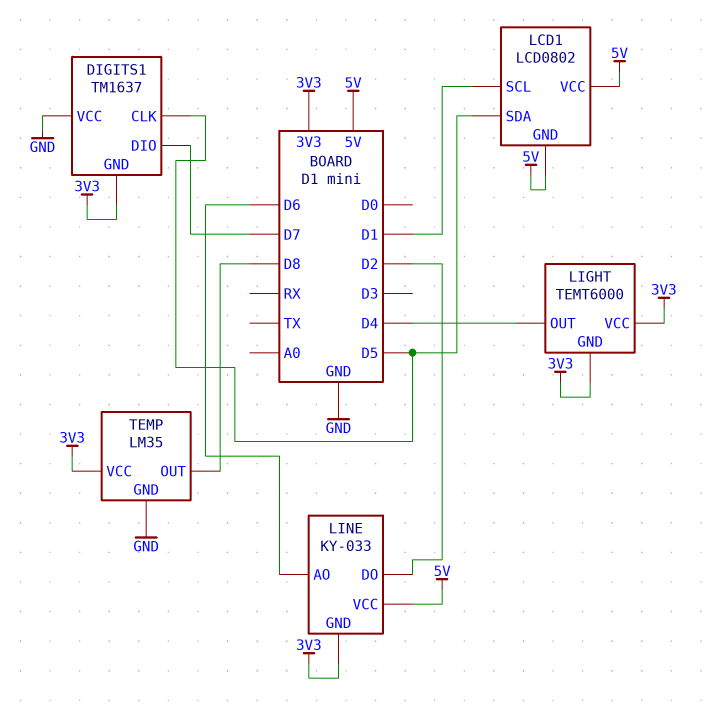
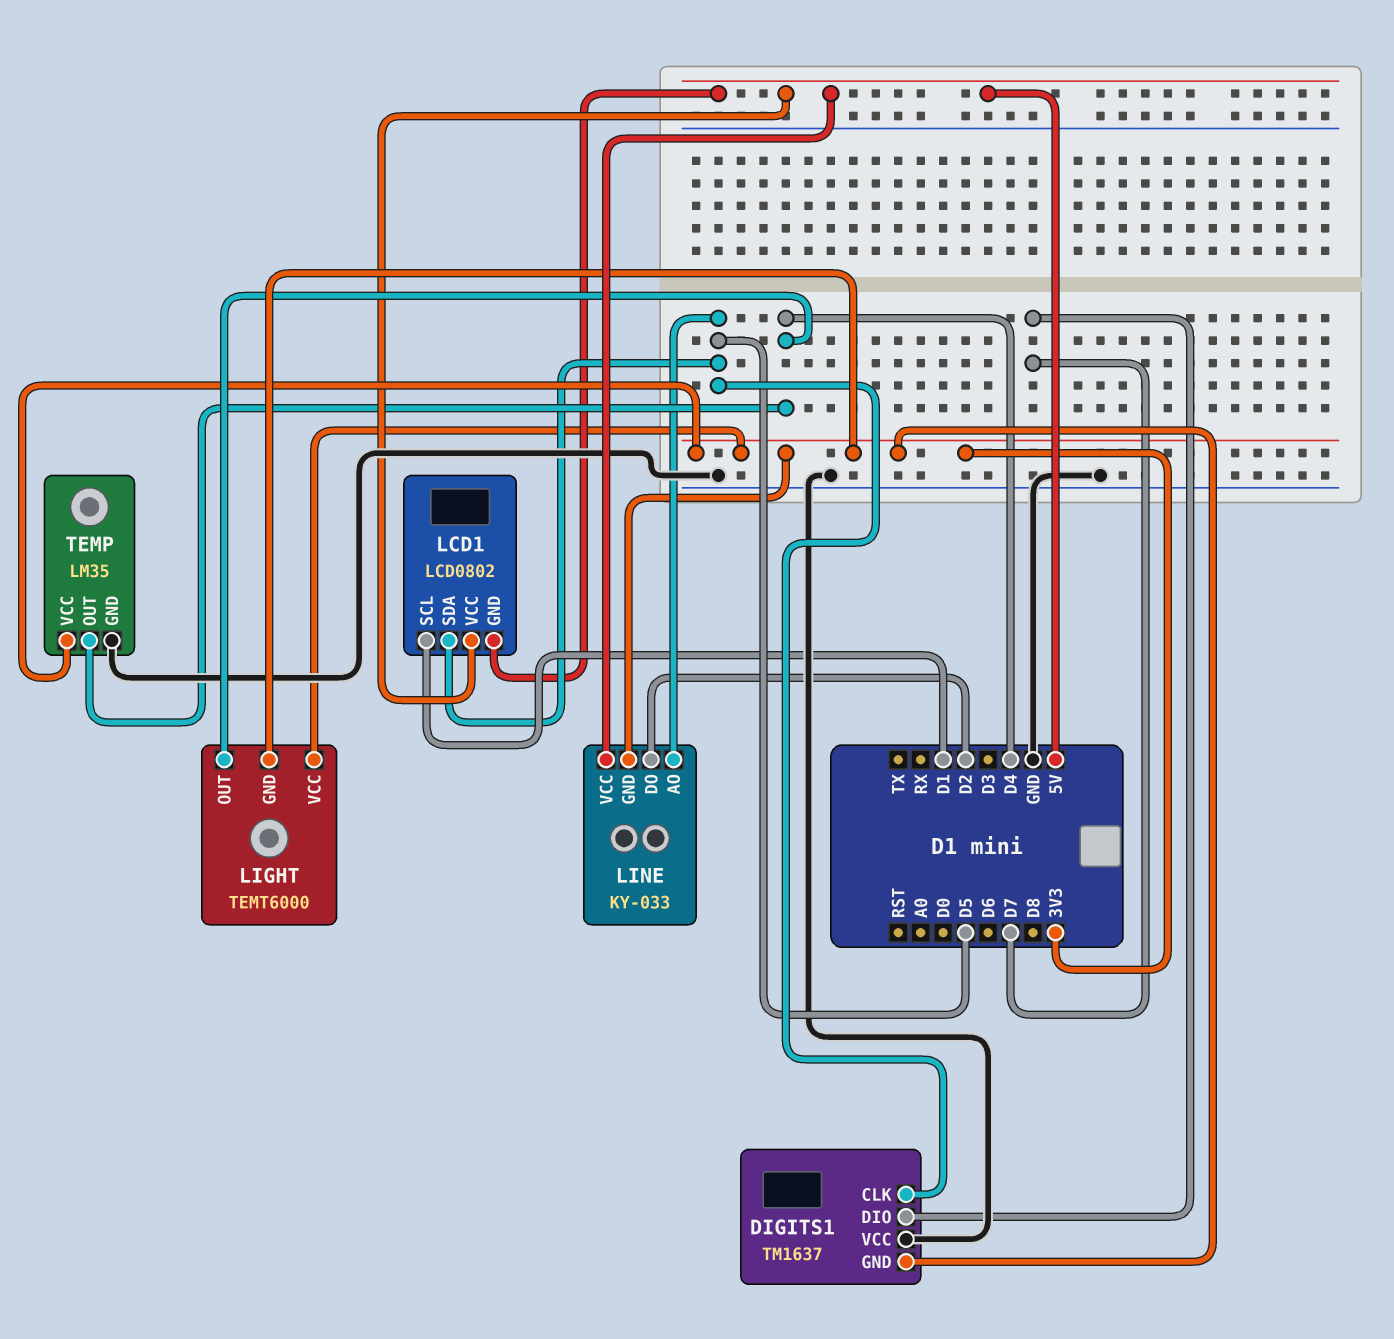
LINE pin AO: D6 -> D5
TEMP pin OUT: D8 -> D4

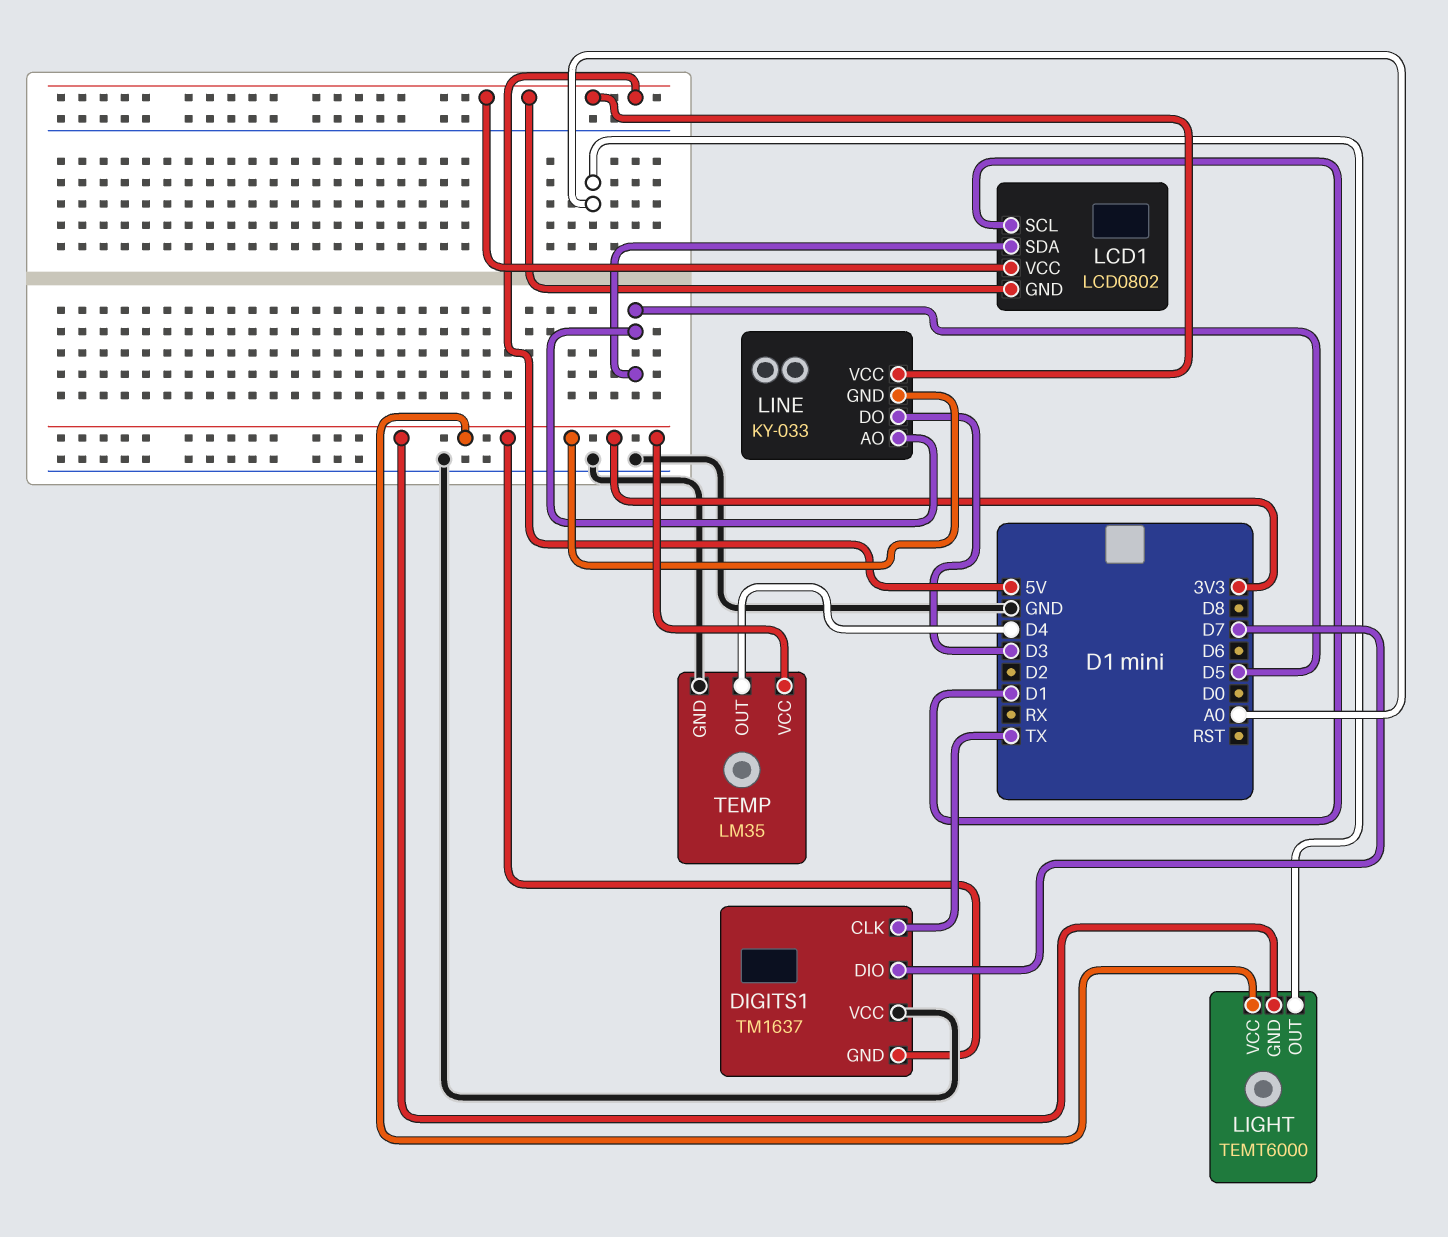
DIGITS1 pin CLK: D5 -> TX
LIGHT pin OUT: D4 -> A0
LINE pin DO: D2 -> D3

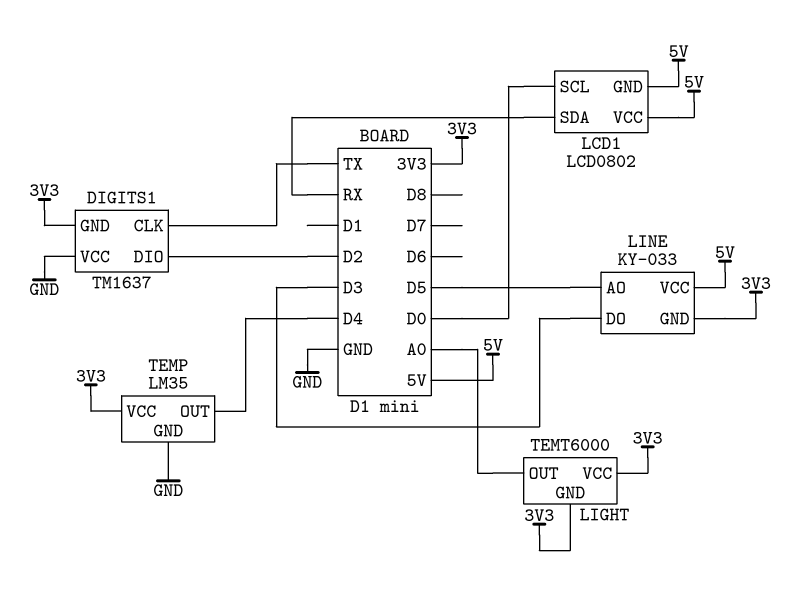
DIGITS1 pin DIO: D7 -> D2
LCD1 pin SCL: D1 -> D0
LCD1 pin SDA: D5 -> RX

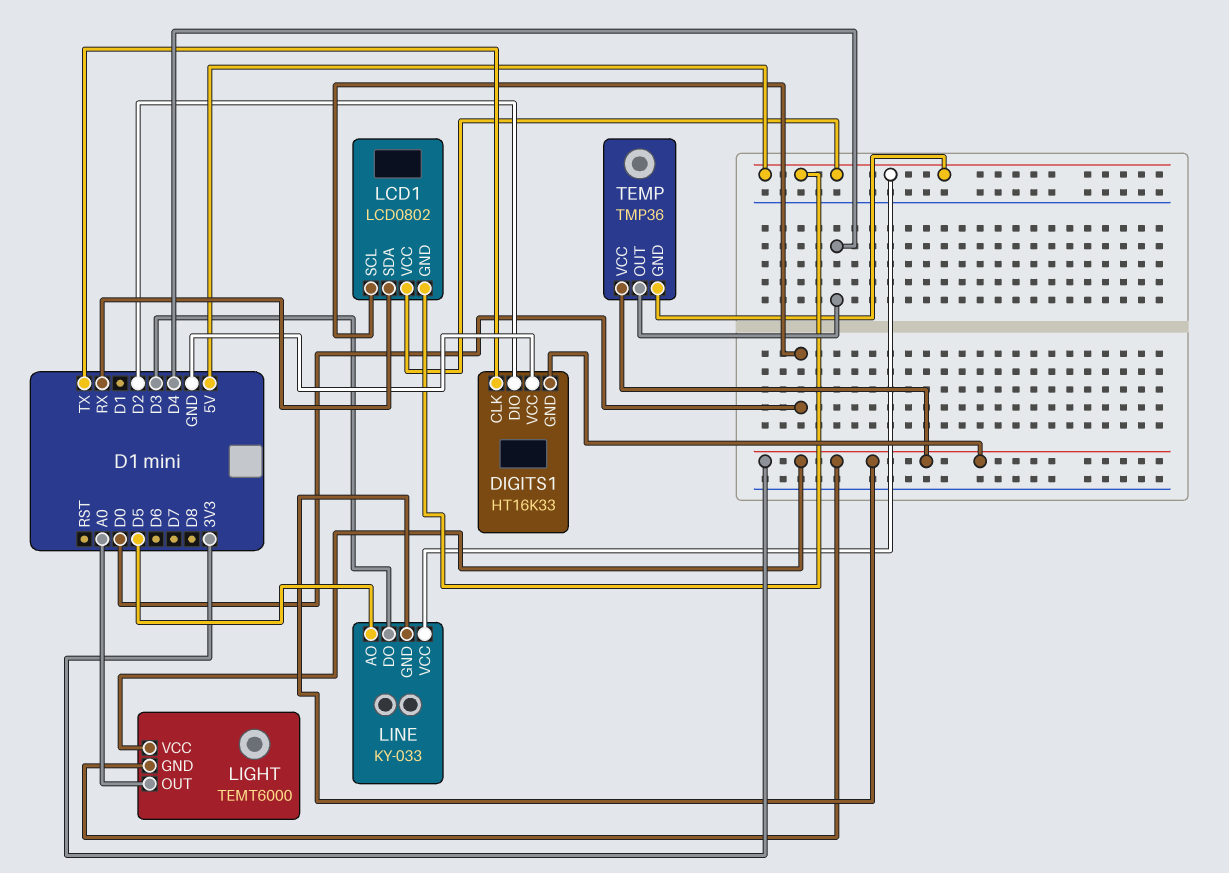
DIGITS1: TM1637 -> HT16K33
TEMP: LM35 -> TMP36
TEMP pin GND: GND -> 5V

